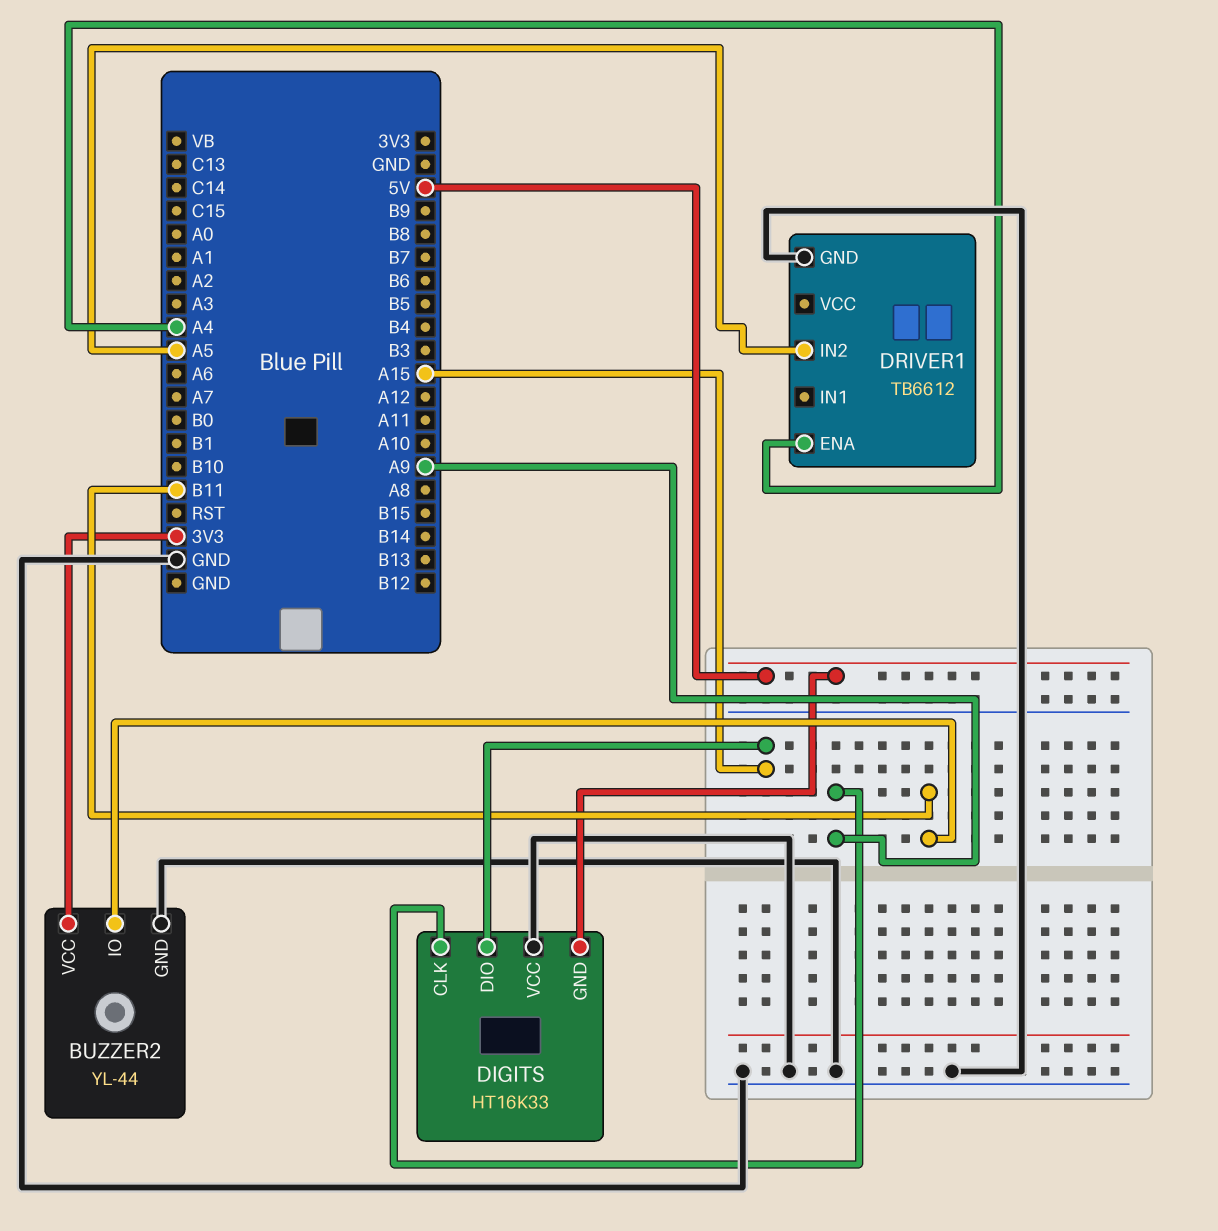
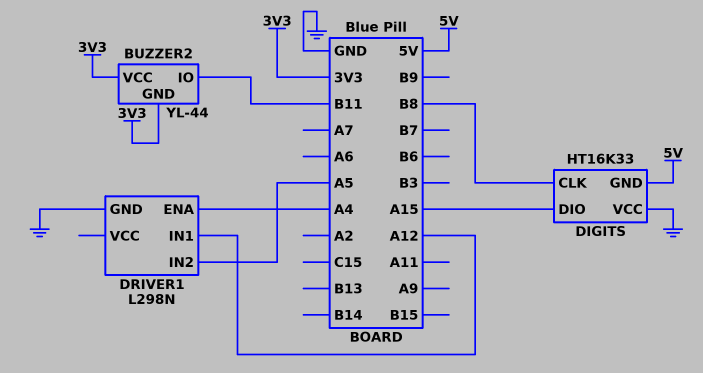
BUZZER2 pin GND: GND -> 3V3
DIGITS pin CLK: A9 -> B8
DRIVER1: TB6612 -> L298N
DRIVER1 pin IN1: none -> A12

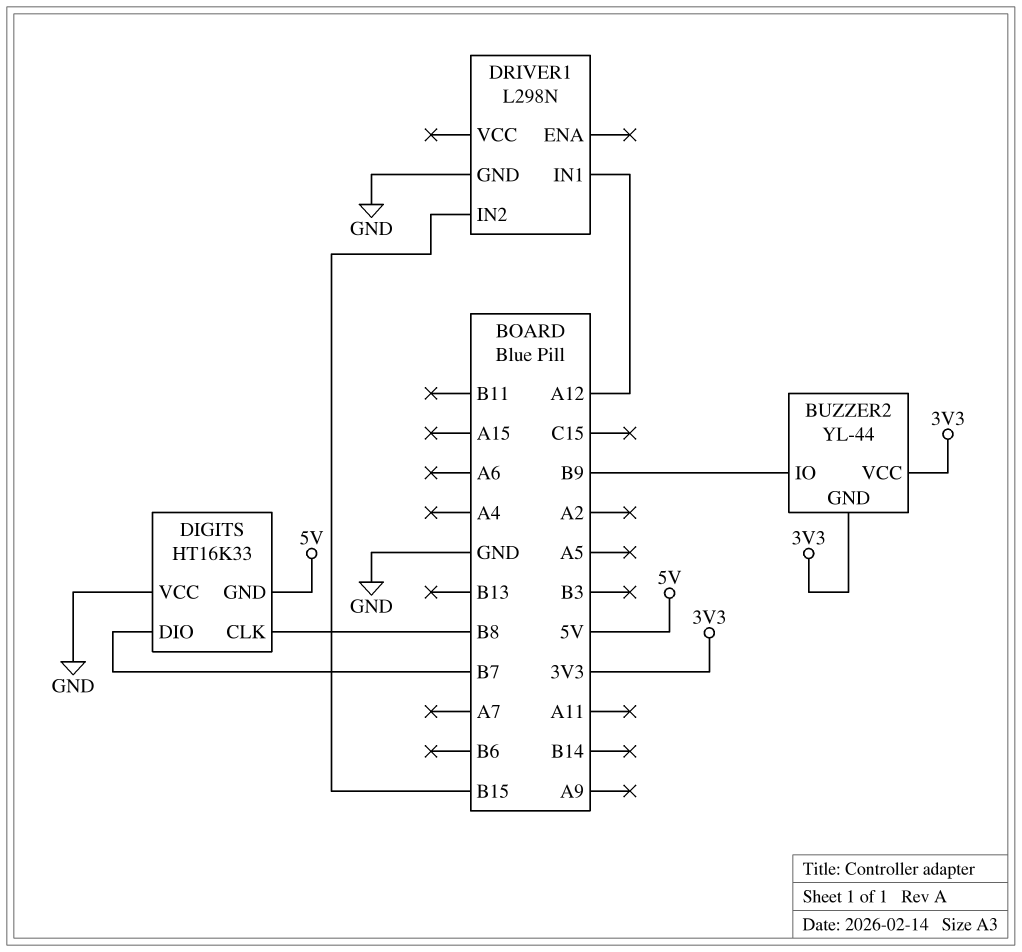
BUZZER2 pin IO: B11 -> B9
DIGITS pin DIO: A15 -> B7
DRIVER1 pin ENA: A4 -> none
DRIVER1 pin IN2: A5 -> B15

